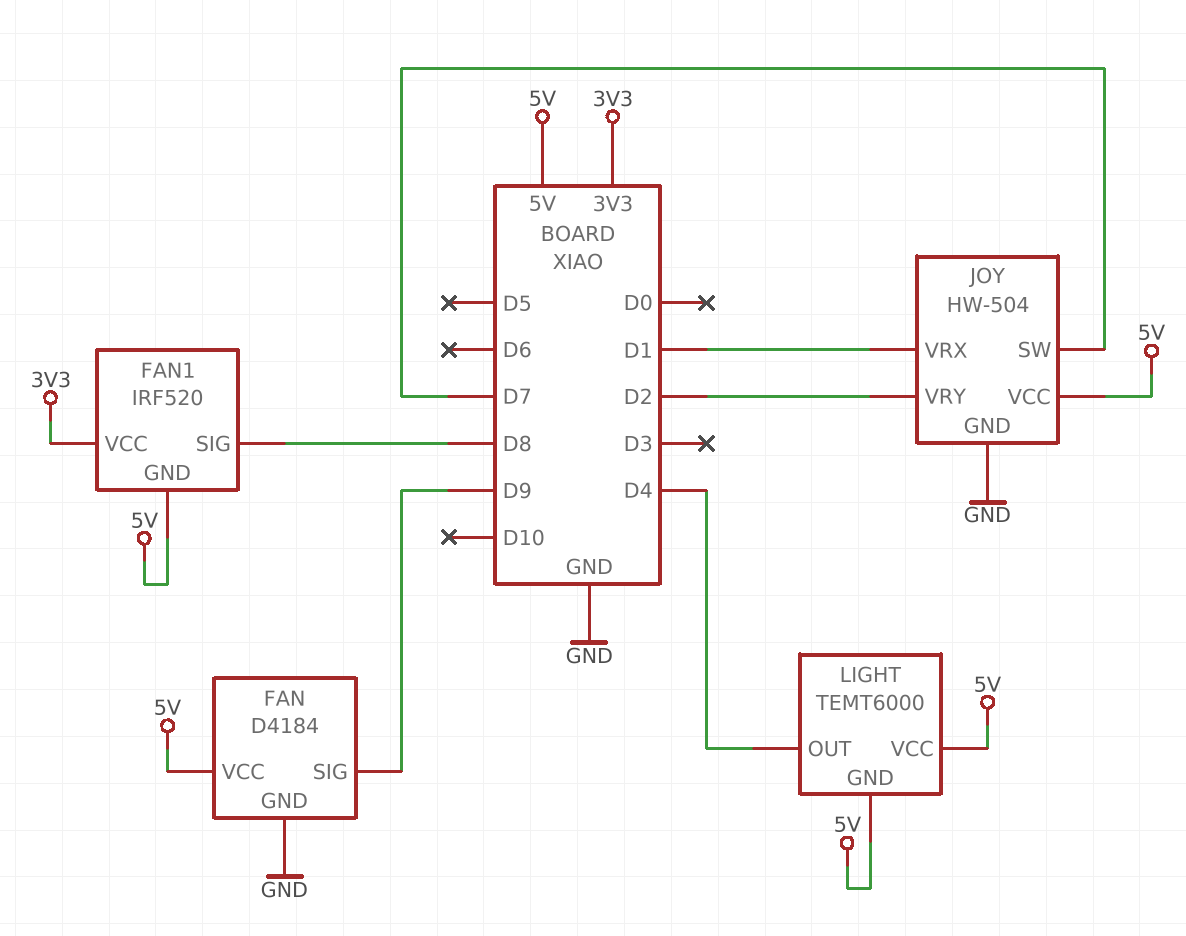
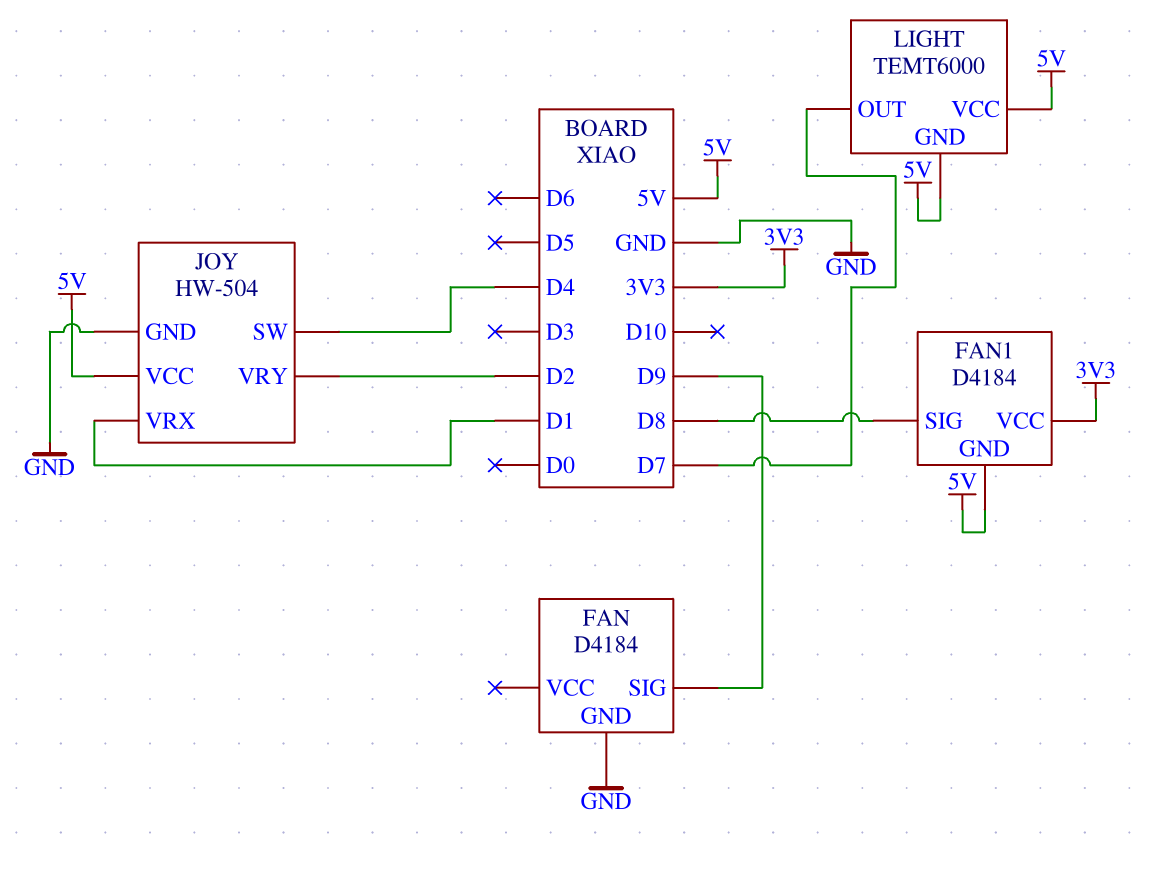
FAN pin VCC: 5V -> none
FAN1: IRF520 -> D4184
JOY pin SW: D7 -> D4
LIGHT pin OUT: D4 -> D7

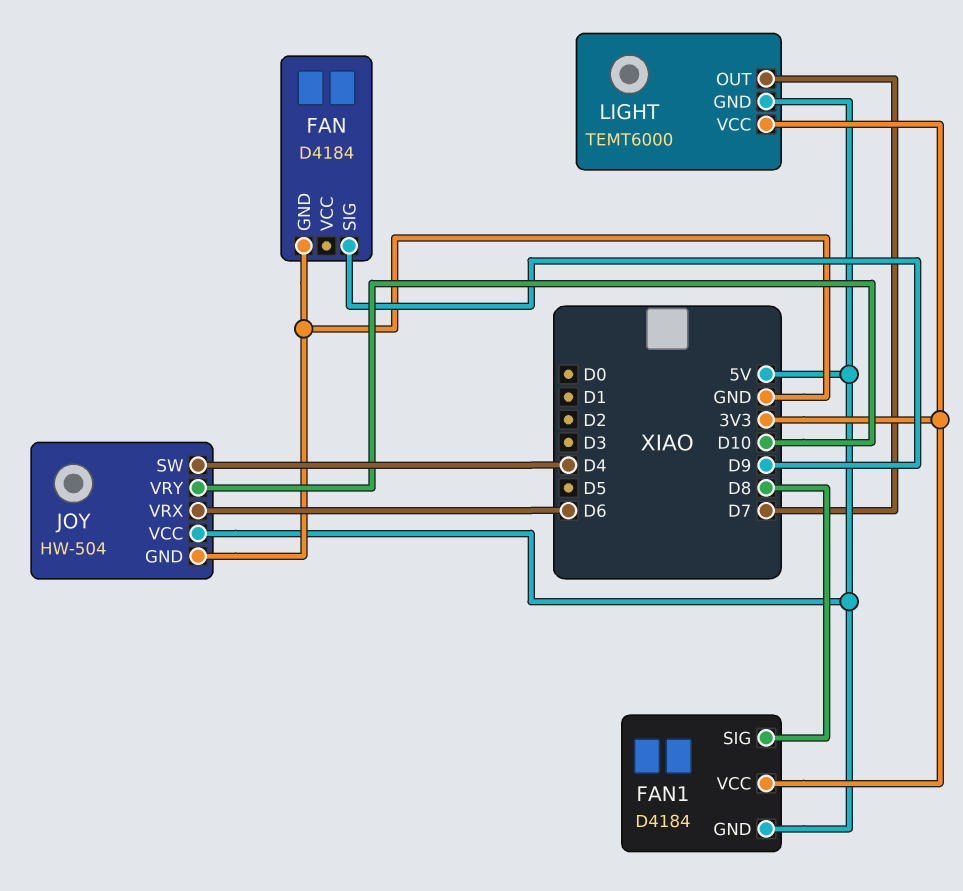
JOY pin VRX: D1 -> D6
JOY pin VRY: D2 -> D10
LIGHT pin VCC: 5V -> 3V3

